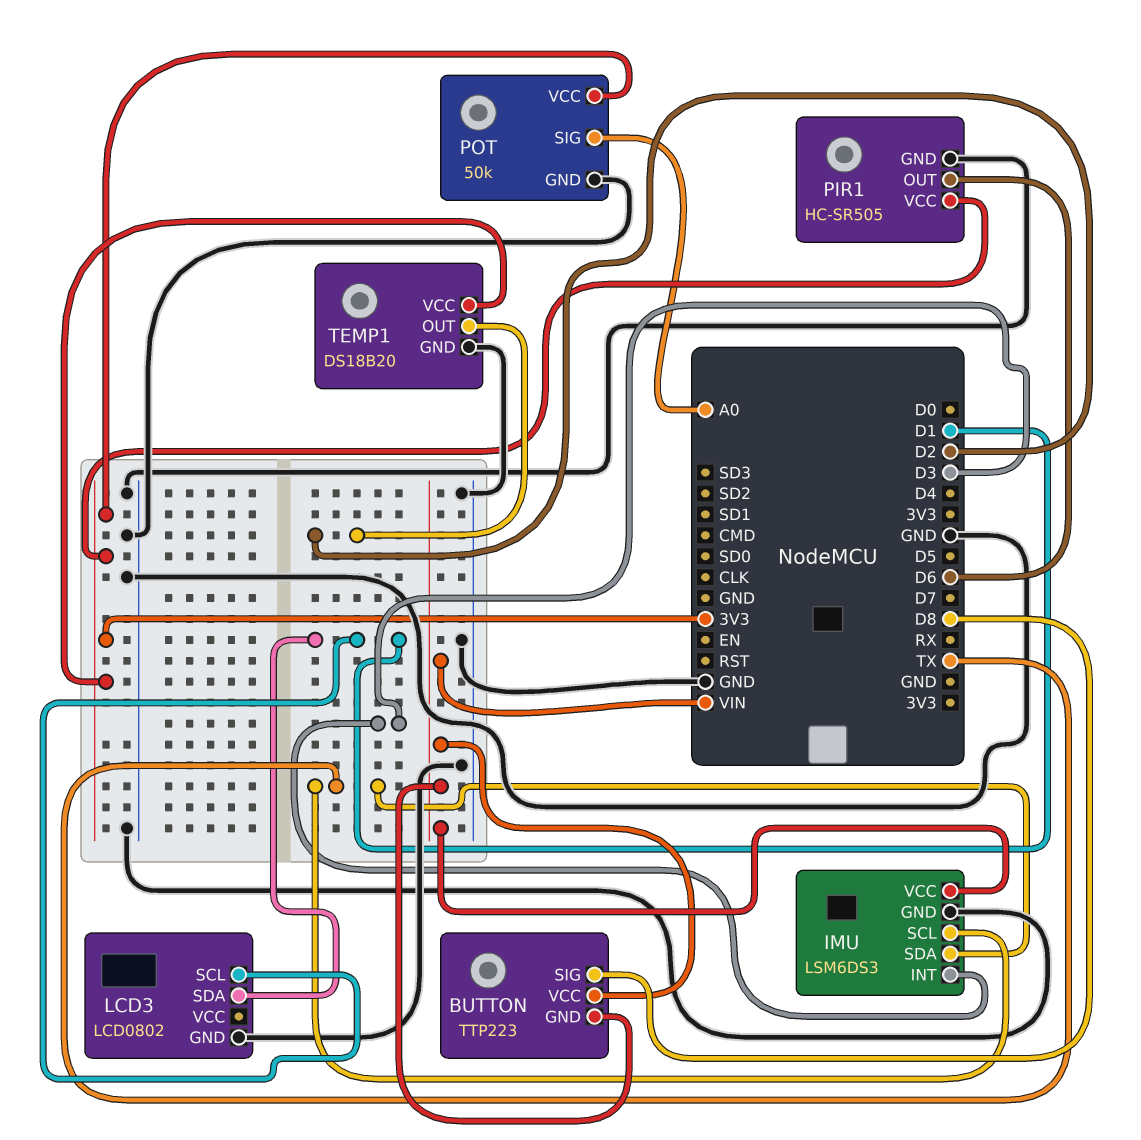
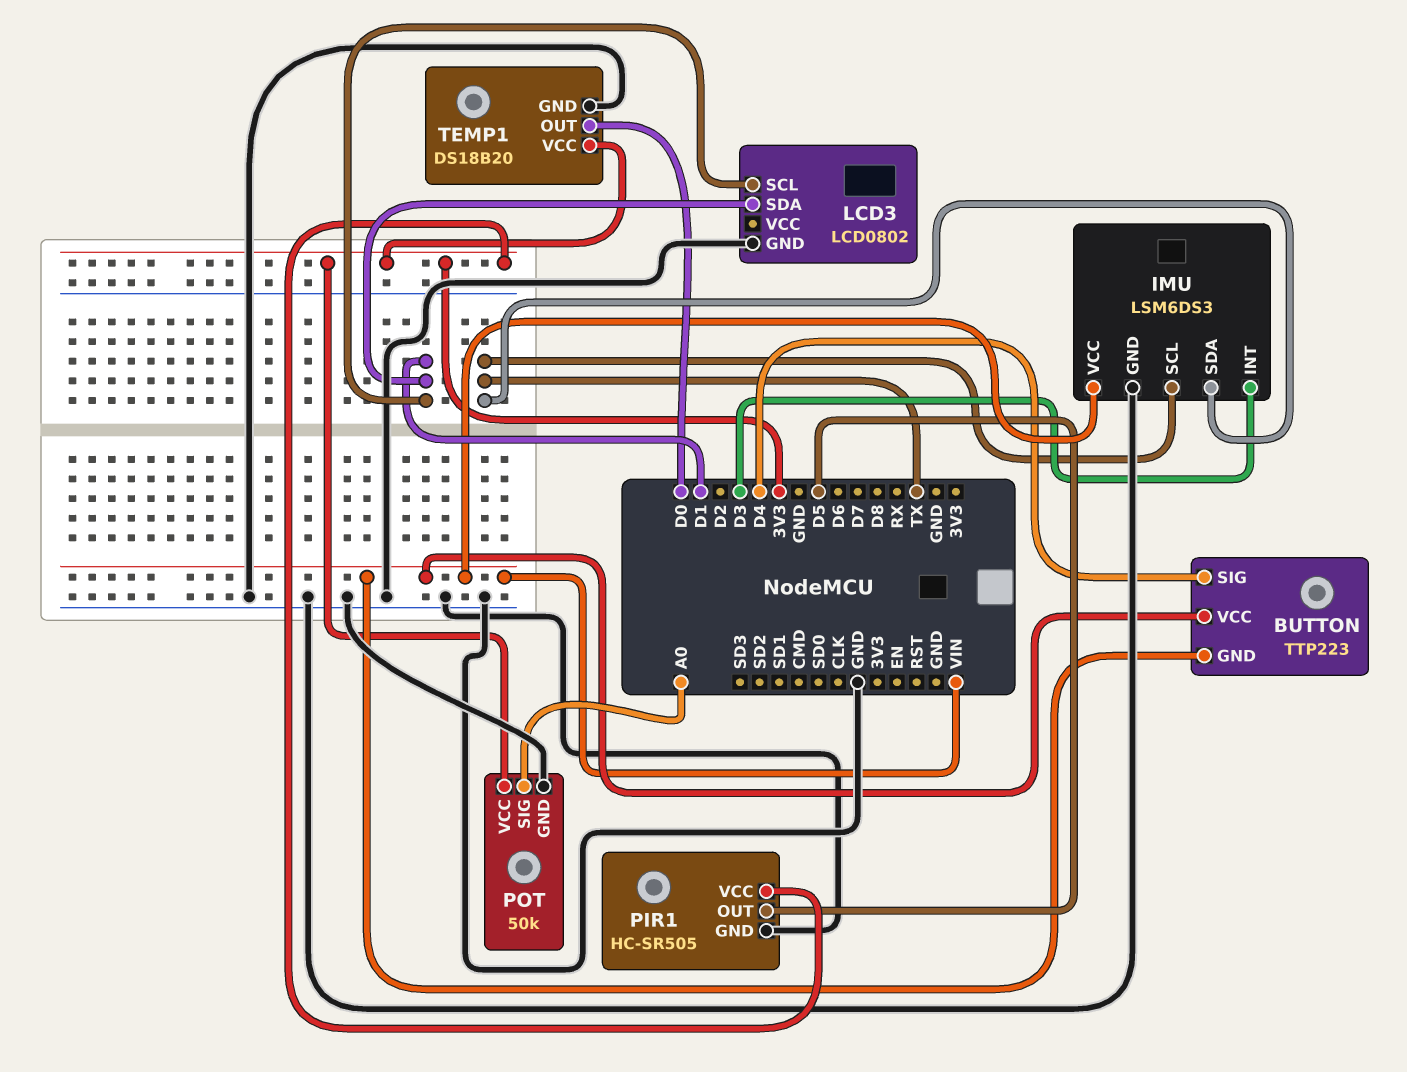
BUTTON pin SIG: D8 -> D4
PIR1 pin OUT: D6 -> D5
TEMP1 pin OUT: D2 -> D0

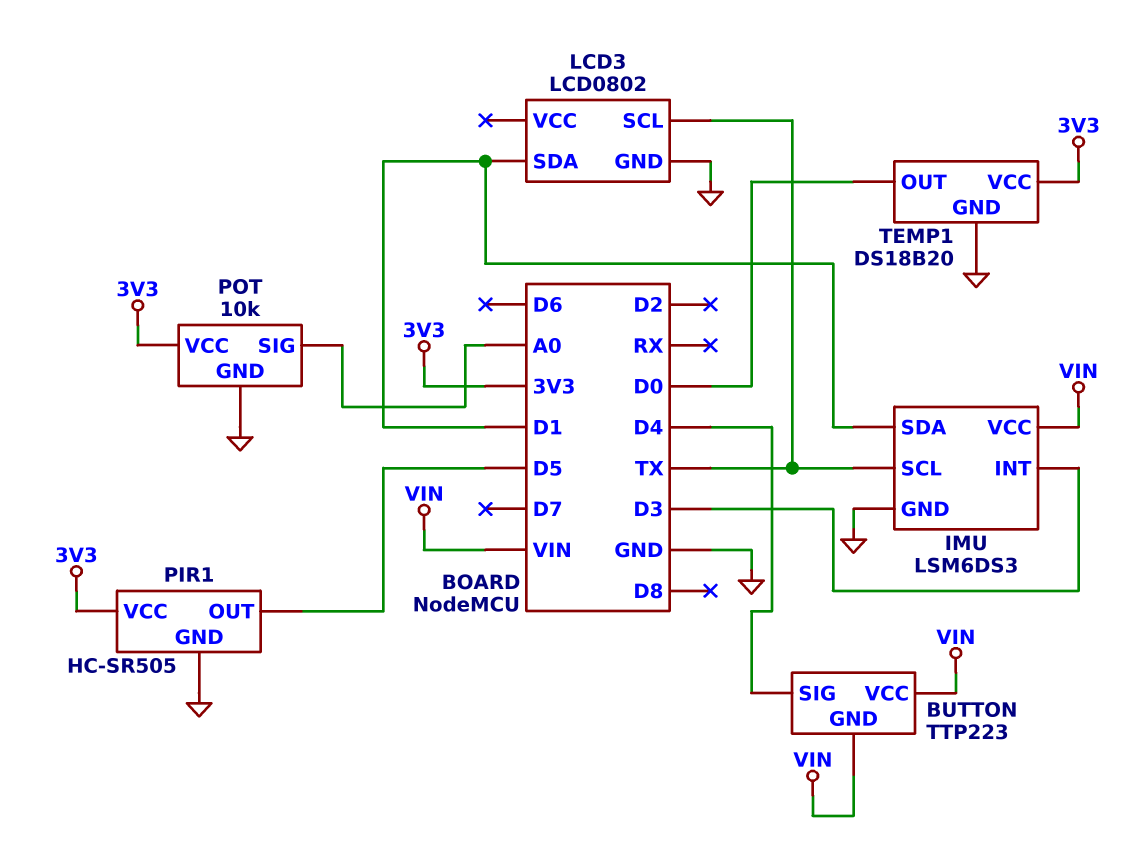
IMU pin SDA: TX -> D1
LCD3 pin SCL: D1 -> TX
POT: 50k -> 10k

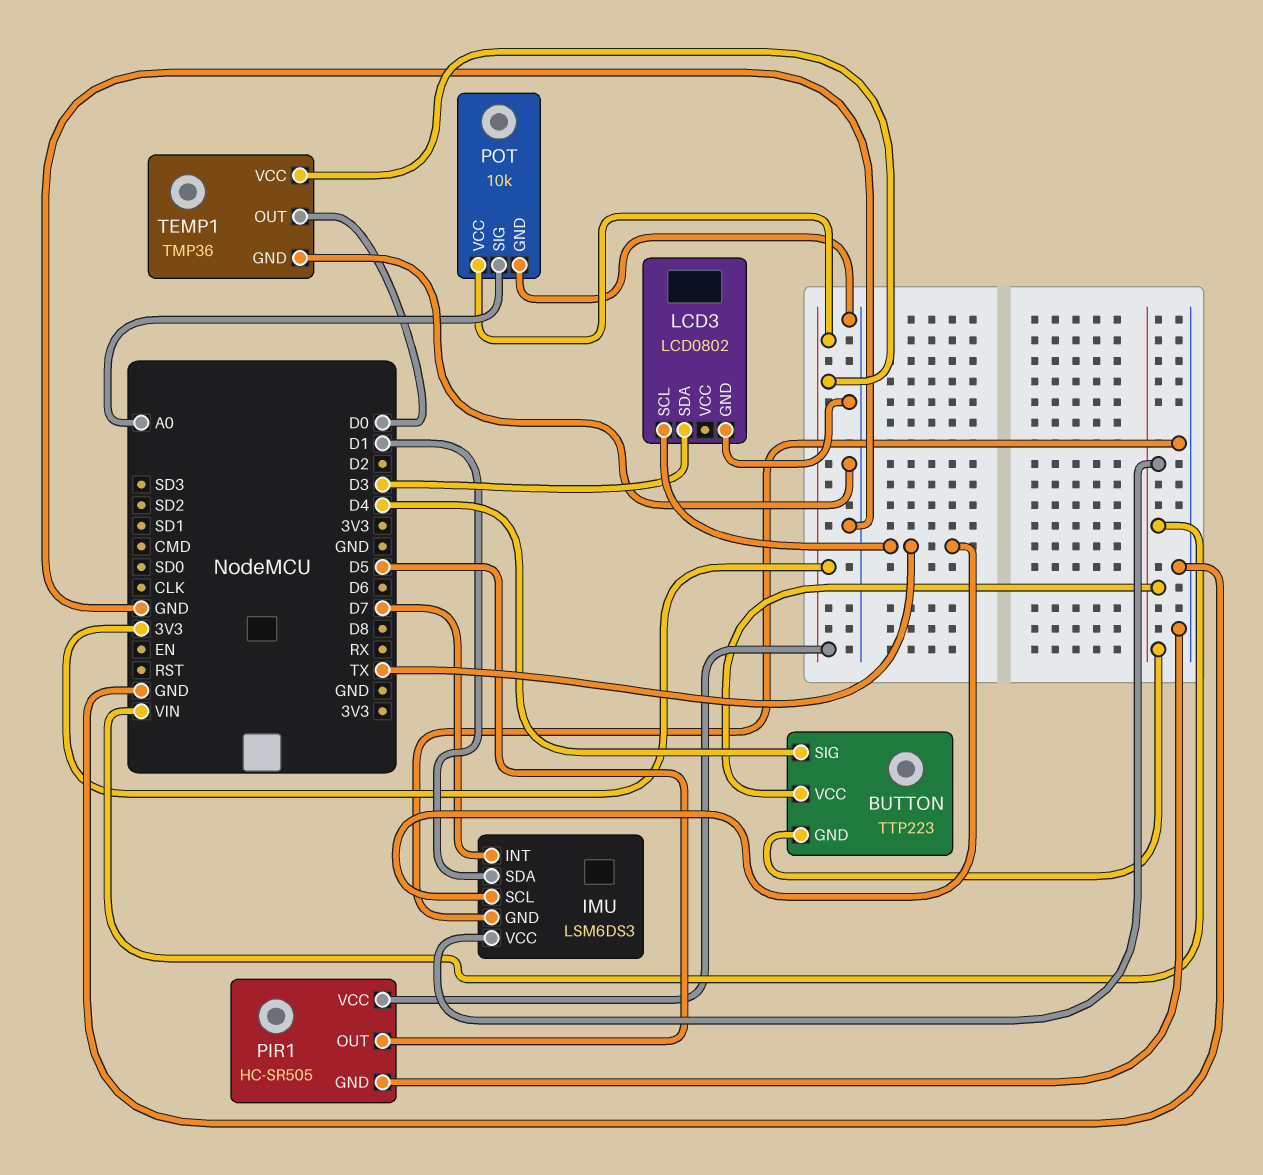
IMU pin INT: D3 -> D7
LCD3 pin SDA: D1 -> D3
TEMP1: DS18B20 -> TMP36

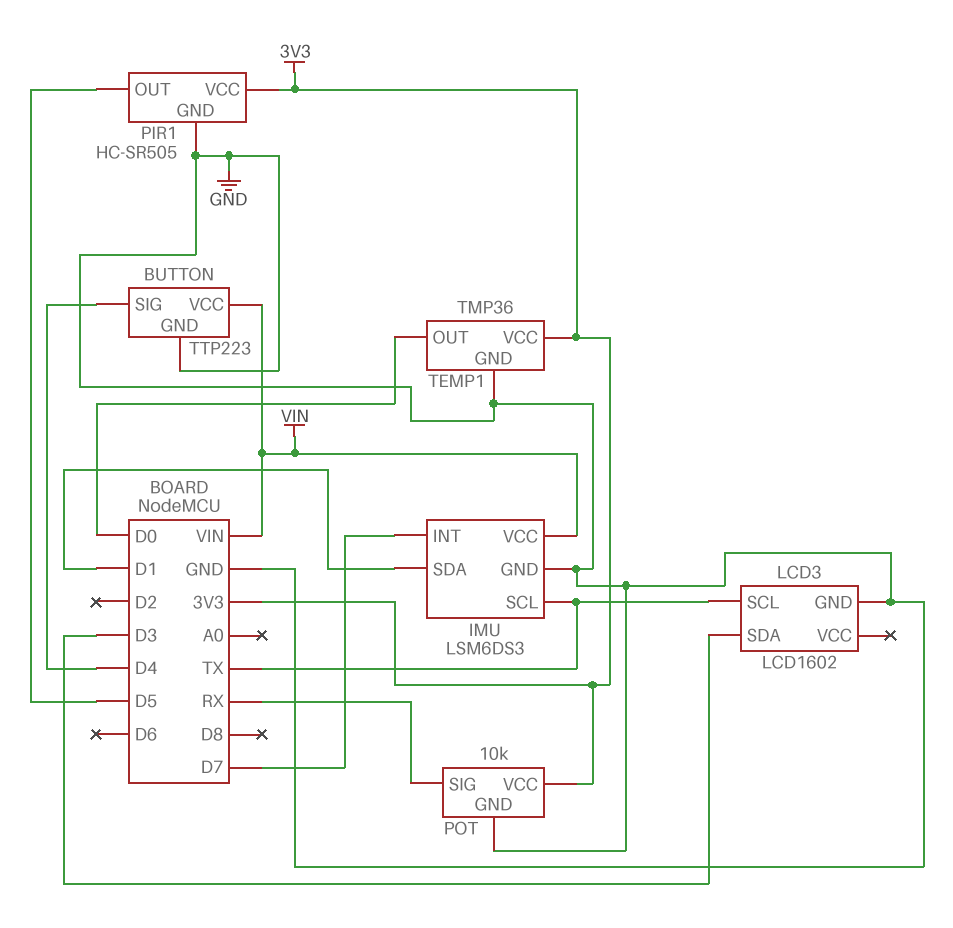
BUTTON pin GND: VIN -> GND
LCD3: LCD0802 -> LCD1602
POT pin SIG: A0 -> RX

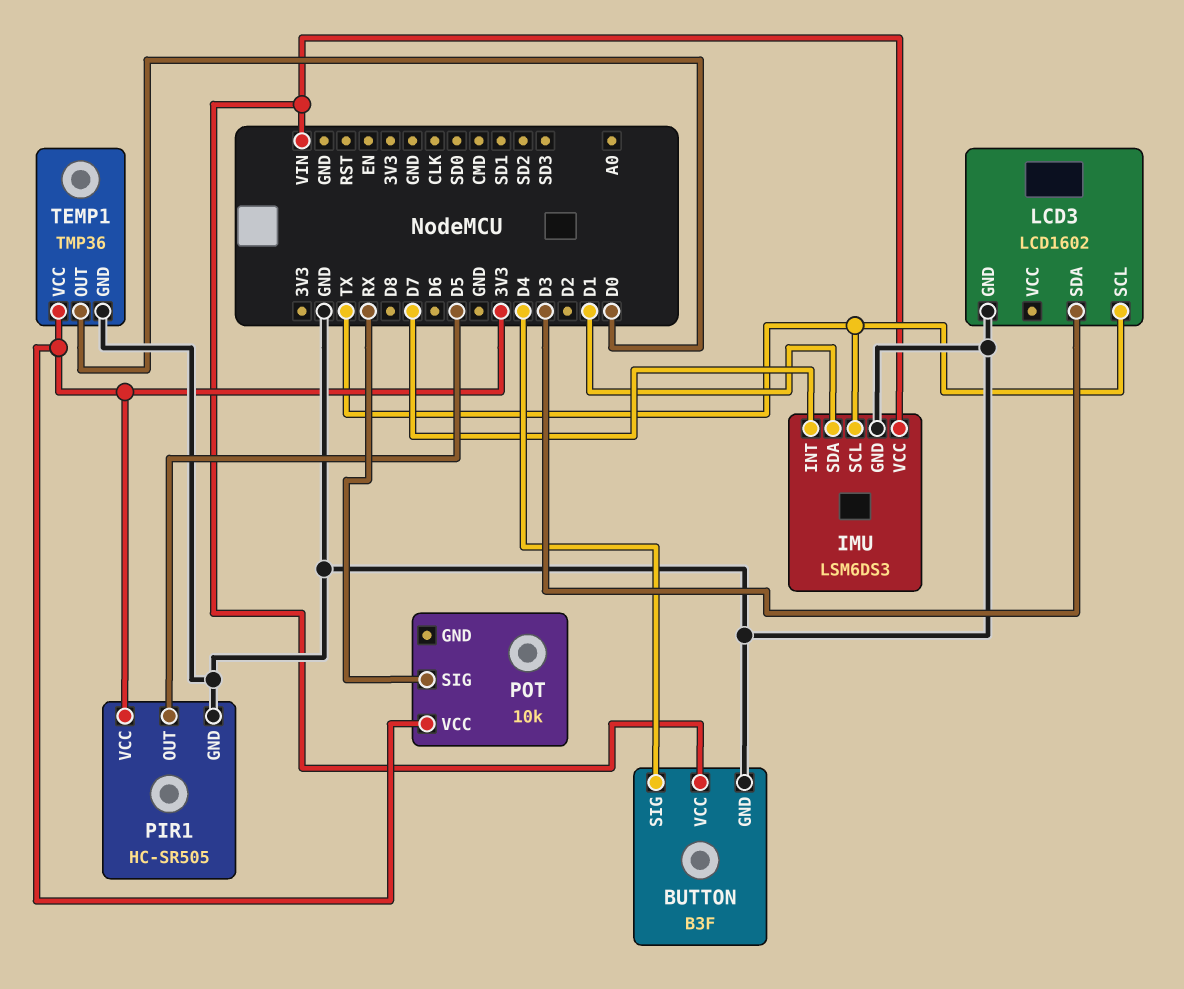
BUTTON: TTP223 -> B3F
POT pin GND: GND -> none

